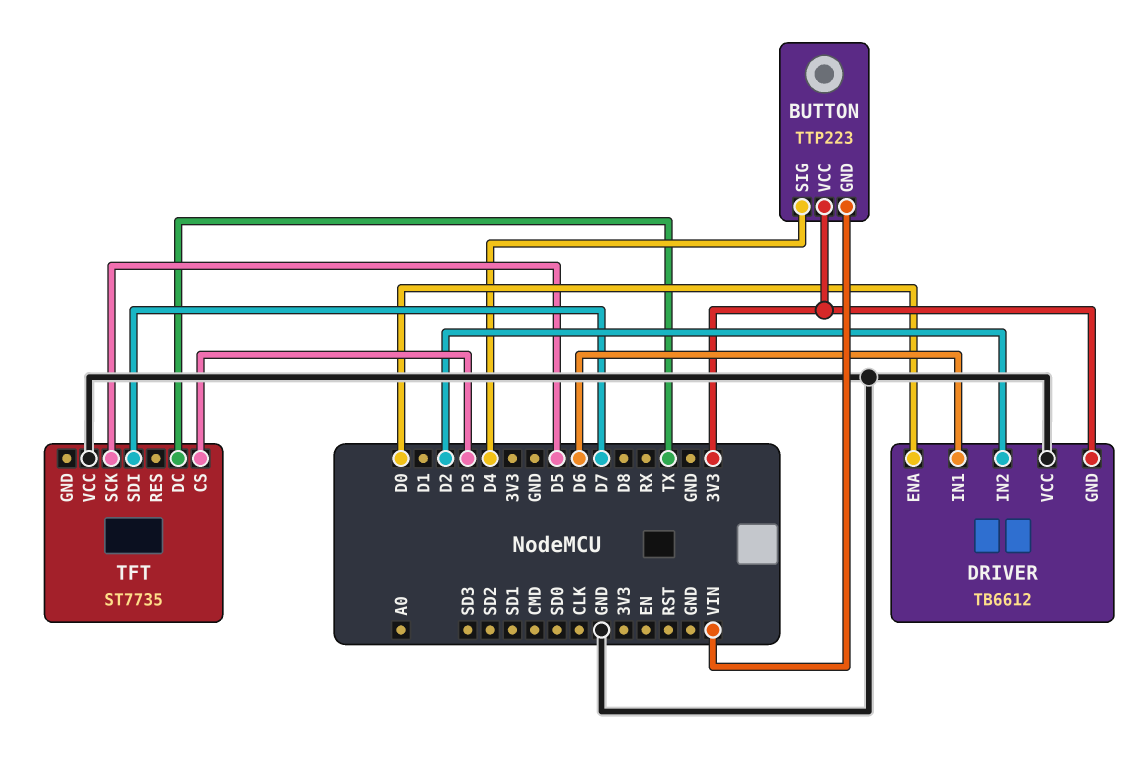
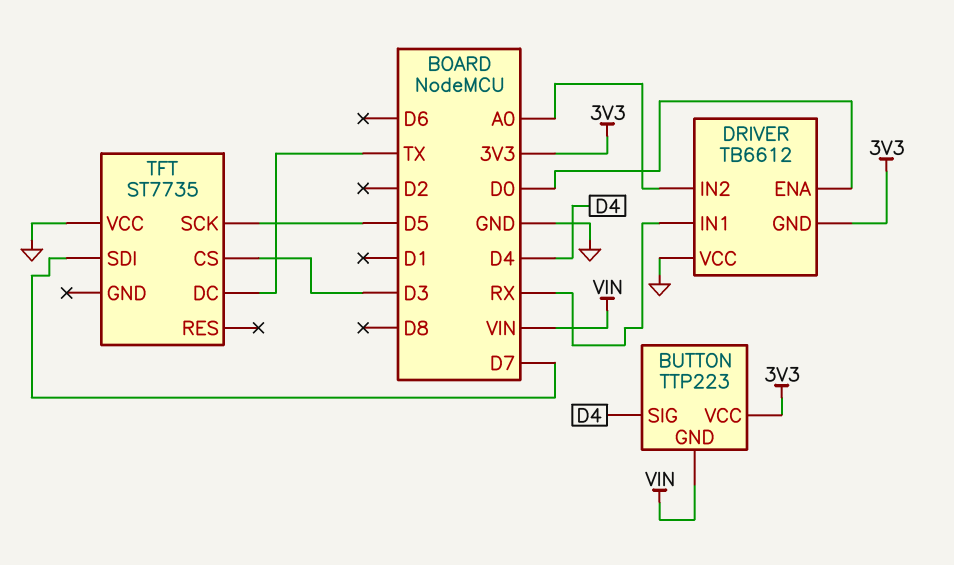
DRIVER pin IN1: D6 -> RX
DRIVER pin IN2: D2 -> A0

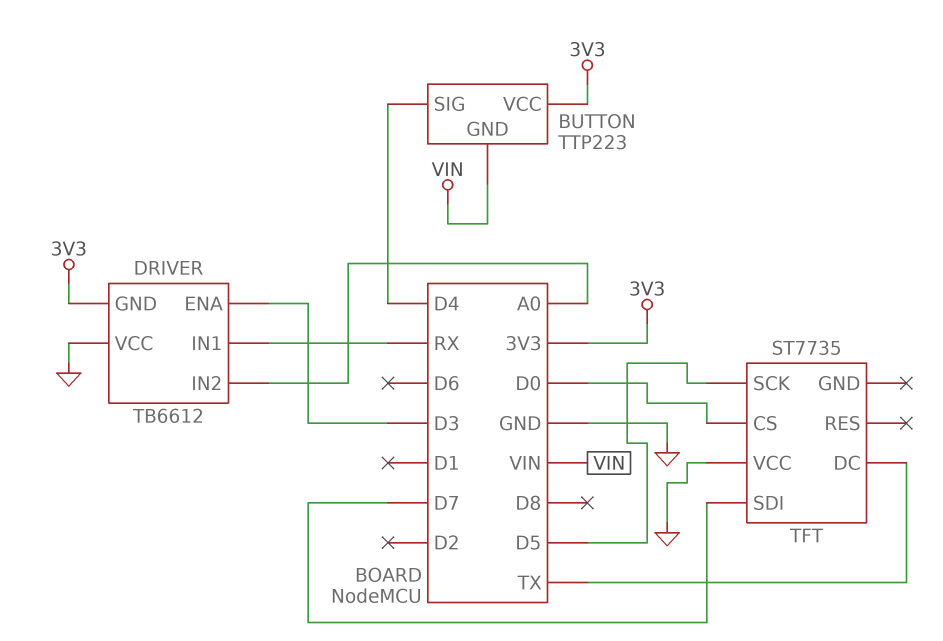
DRIVER pin ENA: D0 -> D3
TFT pin CS: D3 -> D0

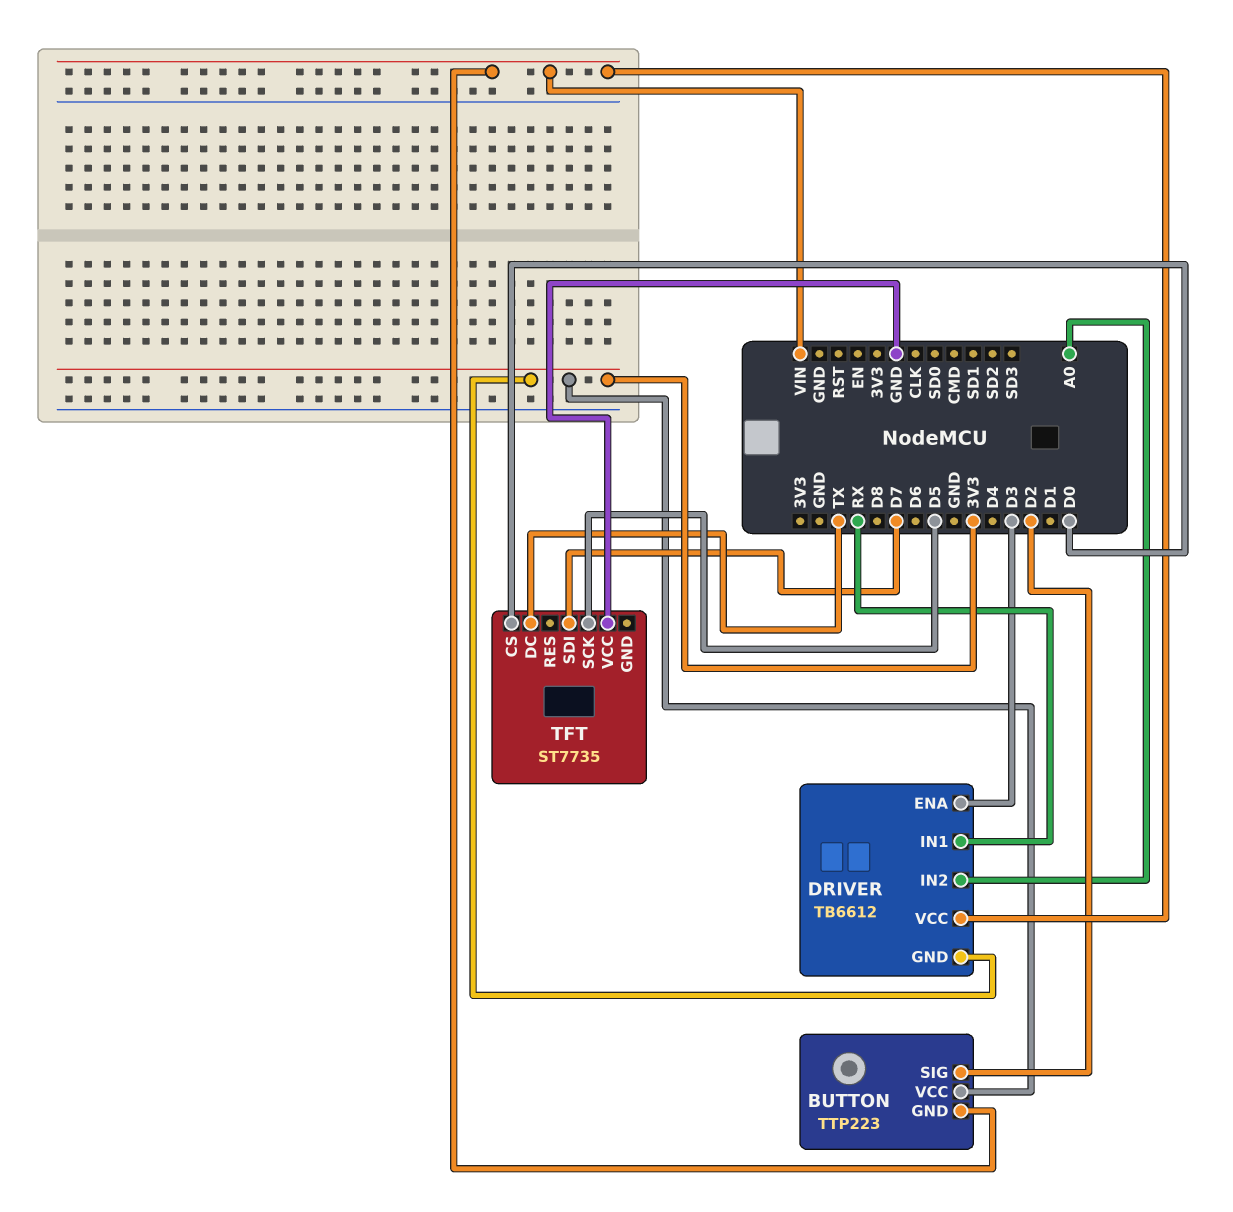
BUTTON pin SIG: D4 -> D2
DRIVER pin VCC: GND -> VIN

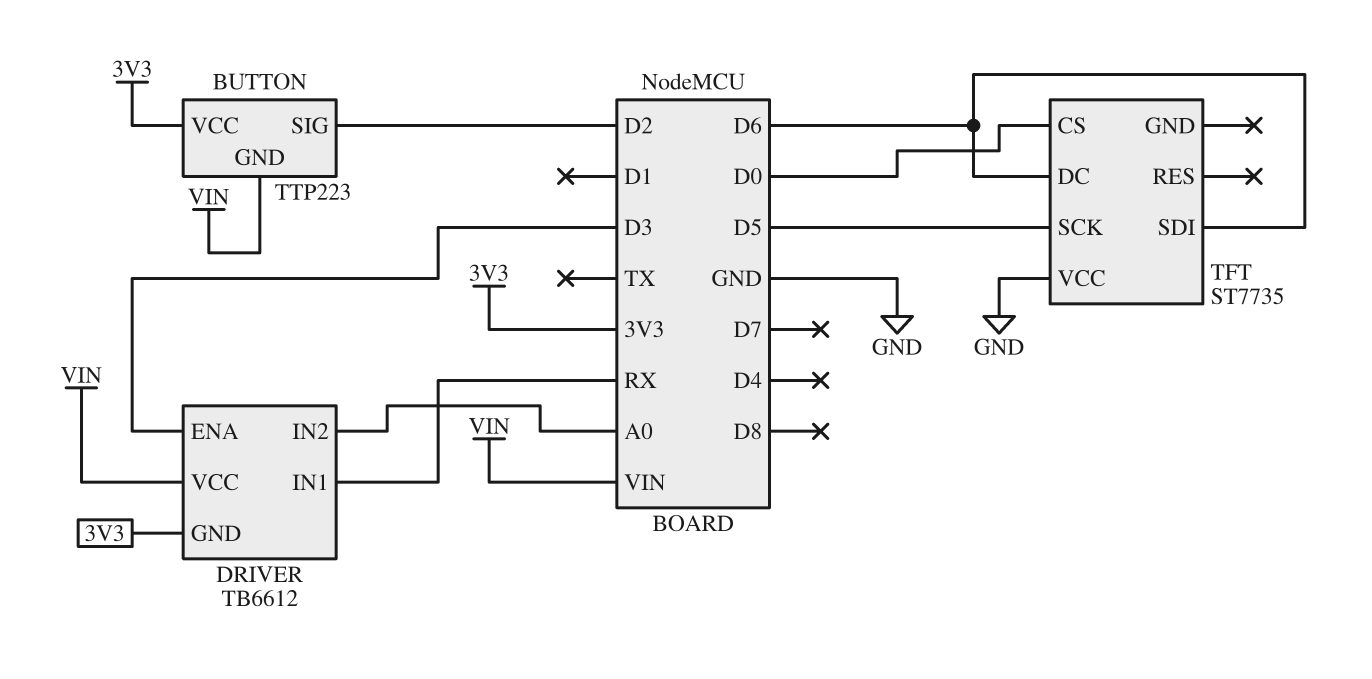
TFT pin DC: TX -> D6
TFT pin SDI: D7 -> D6

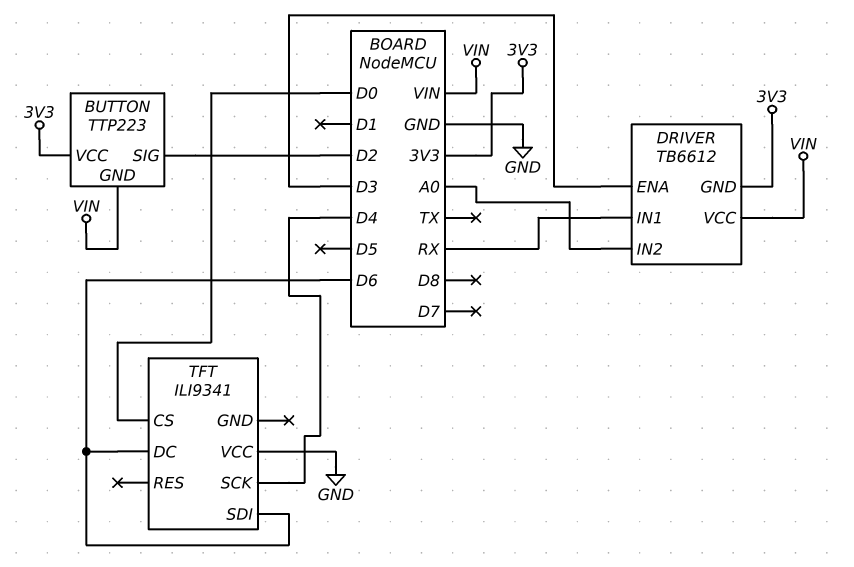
TFT: ST7735 -> ILI9341
TFT pin SCK: D5 -> D4

